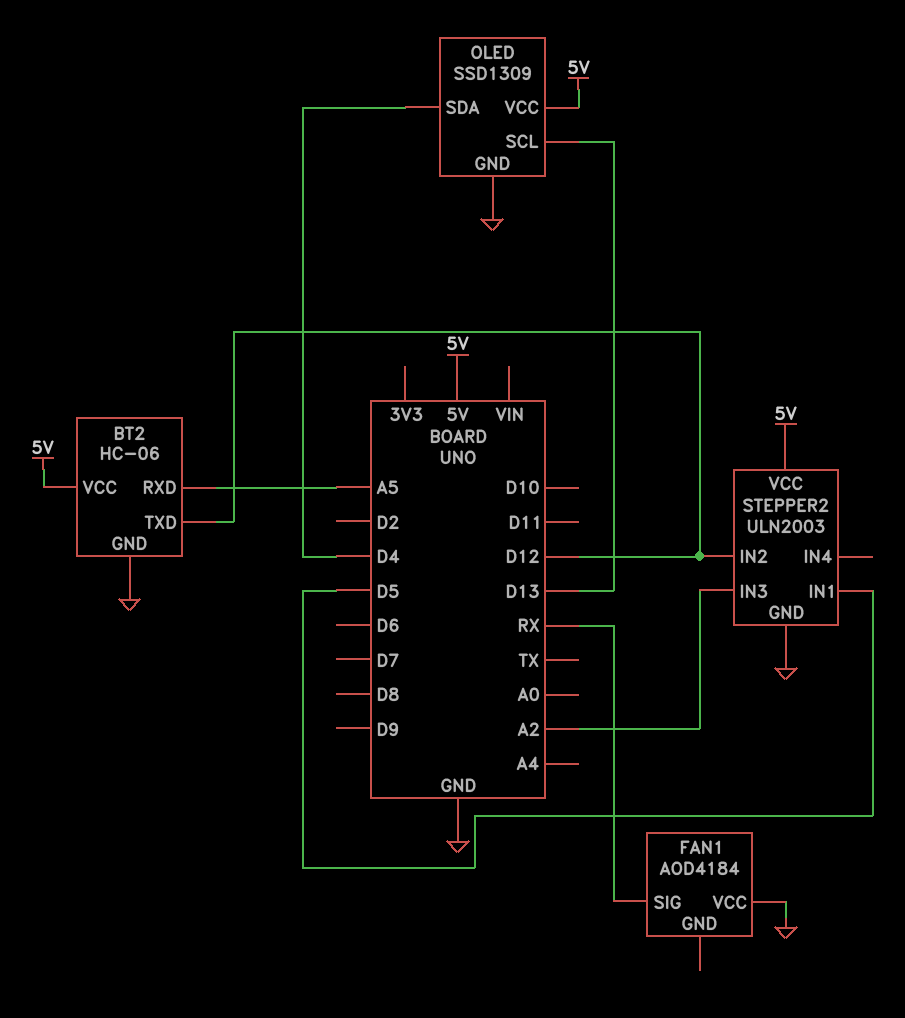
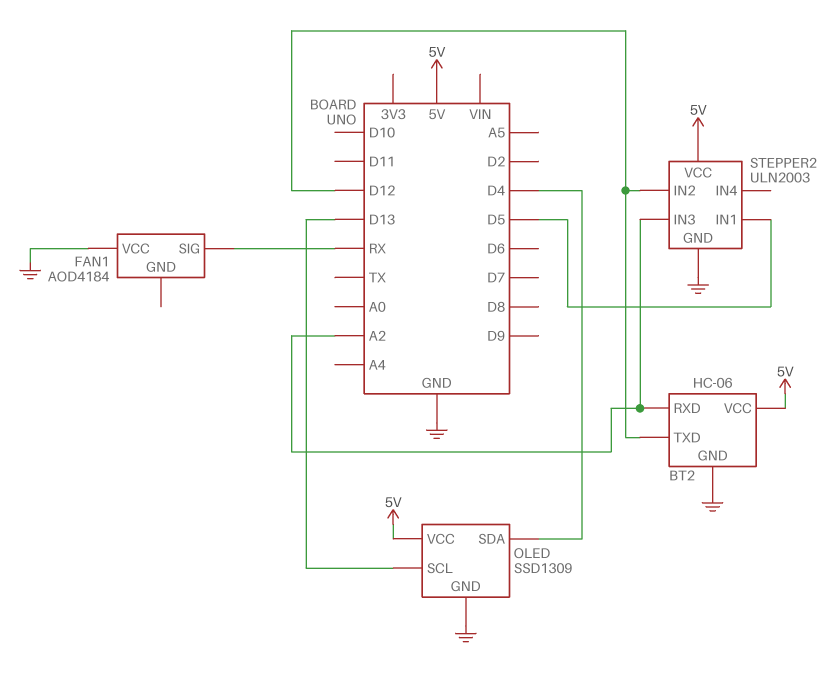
BT2 pin RXD: A5 -> A2

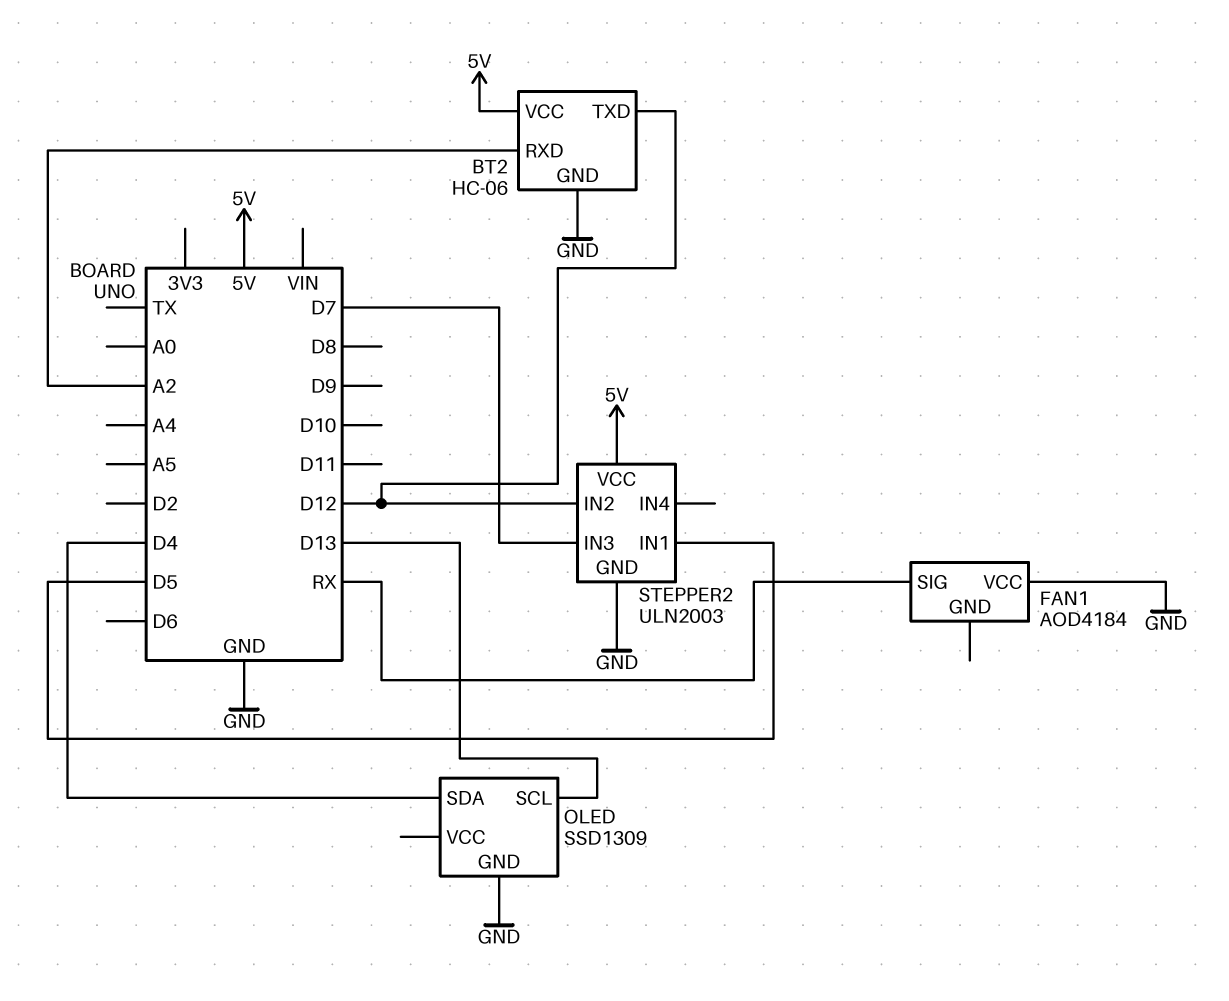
OLED pin VCC: 5V -> none
STEPPER2 pin IN3: A2 -> D7

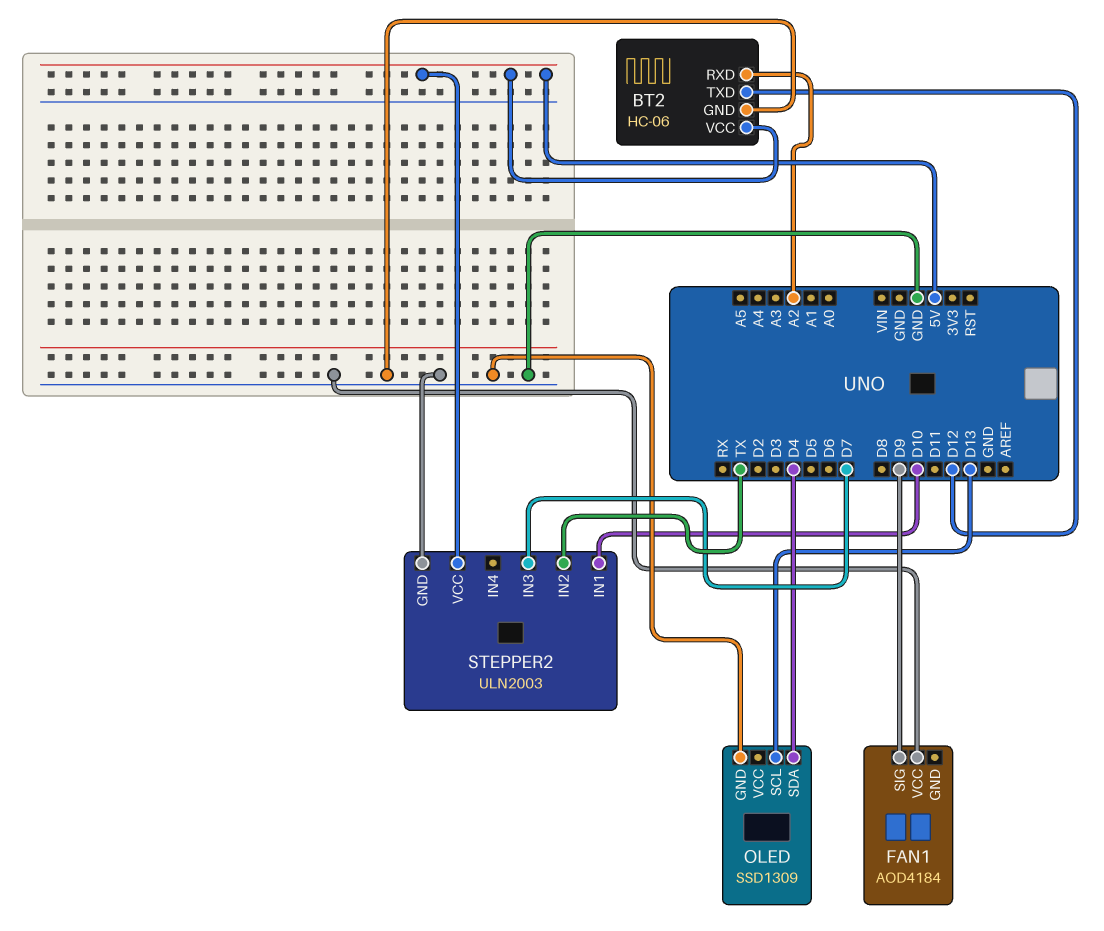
FAN1 pin SIG: RX -> D9
STEPPER2 pin IN1: D5 -> D10
STEPPER2 pin IN2: D12 -> TX

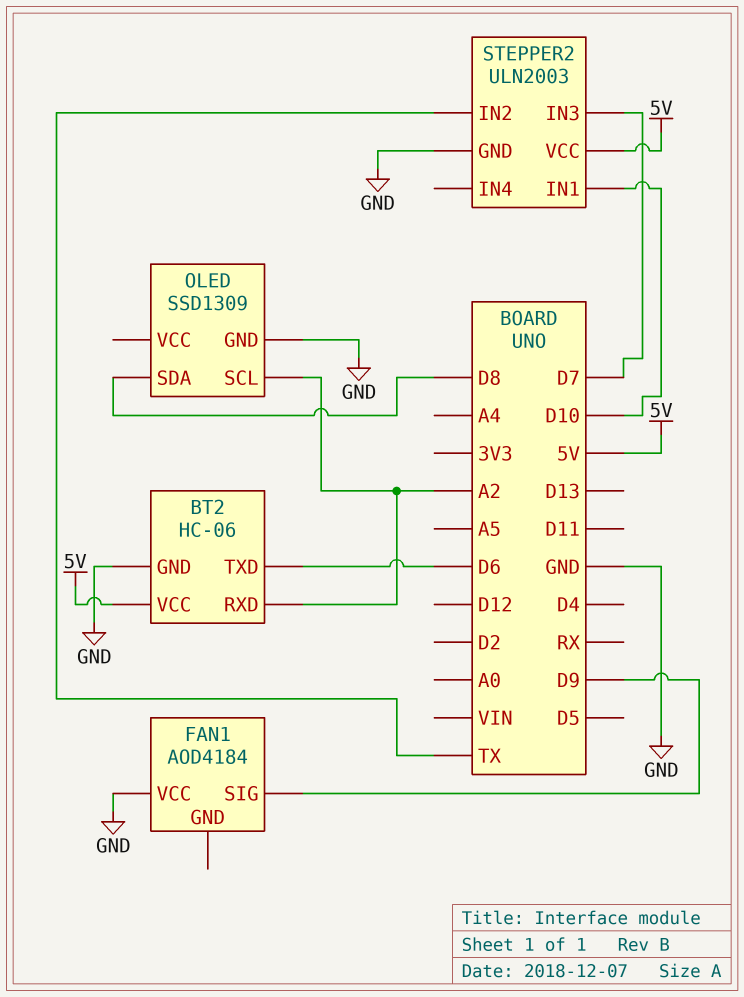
BT2 pin TXD: D12 -> D6
OLED pin SCL: D13 -> A2
OLED pin SDA: D4 -> D8

